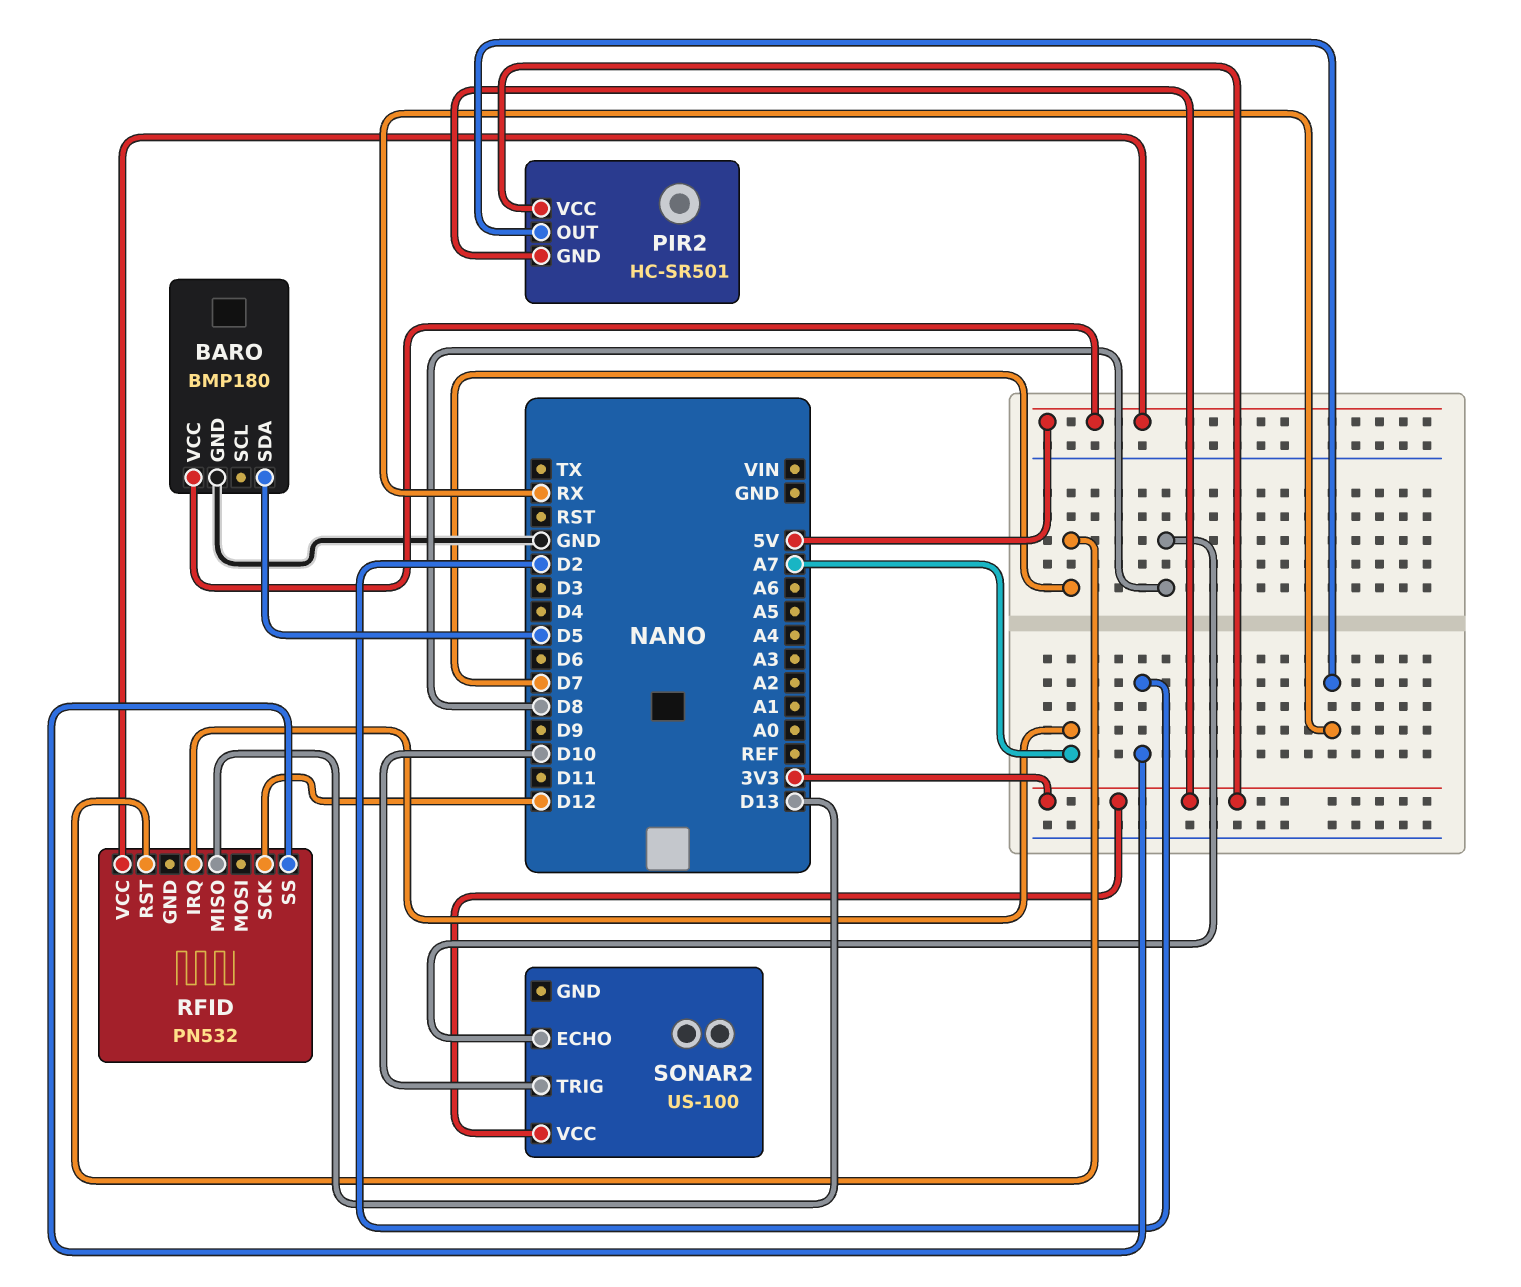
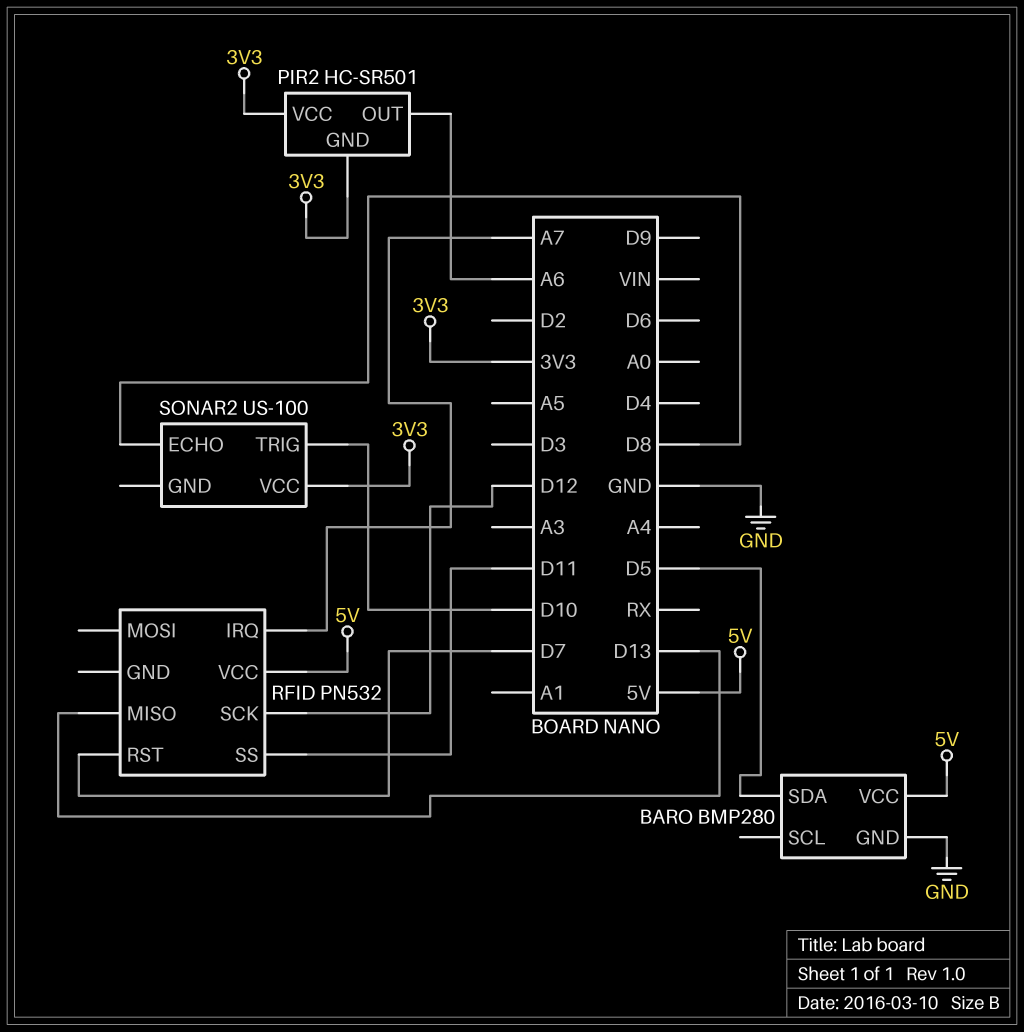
BARO: BMP180 -> BMP280
PIR2 pin OUT: RX -> A6
RFID pin SS: D2 -> D11

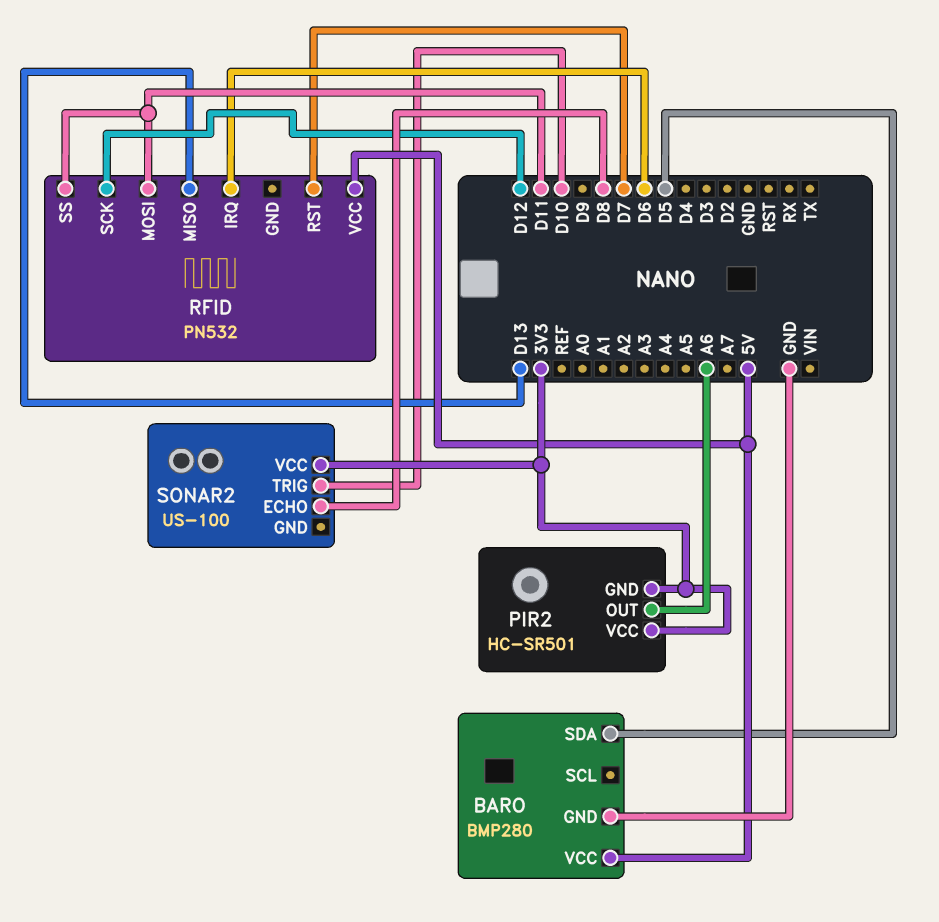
RFID pin IRQ: A7 -> D6
RFID pin MOSI: none -> D11

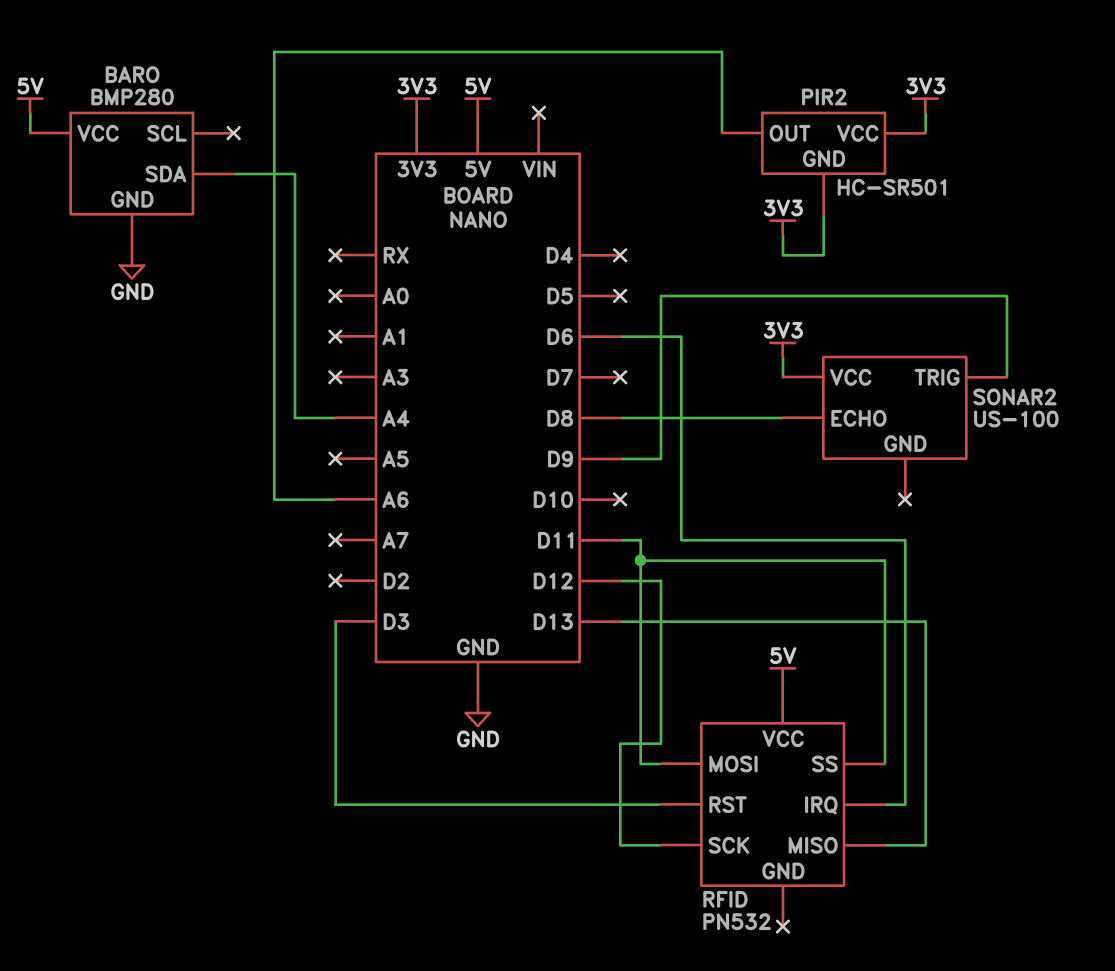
BARO pin SDA: D5 -> A4
RFID pin RST: D7 -> D3
SONAR2 pin TRIG: D10 -> D9

